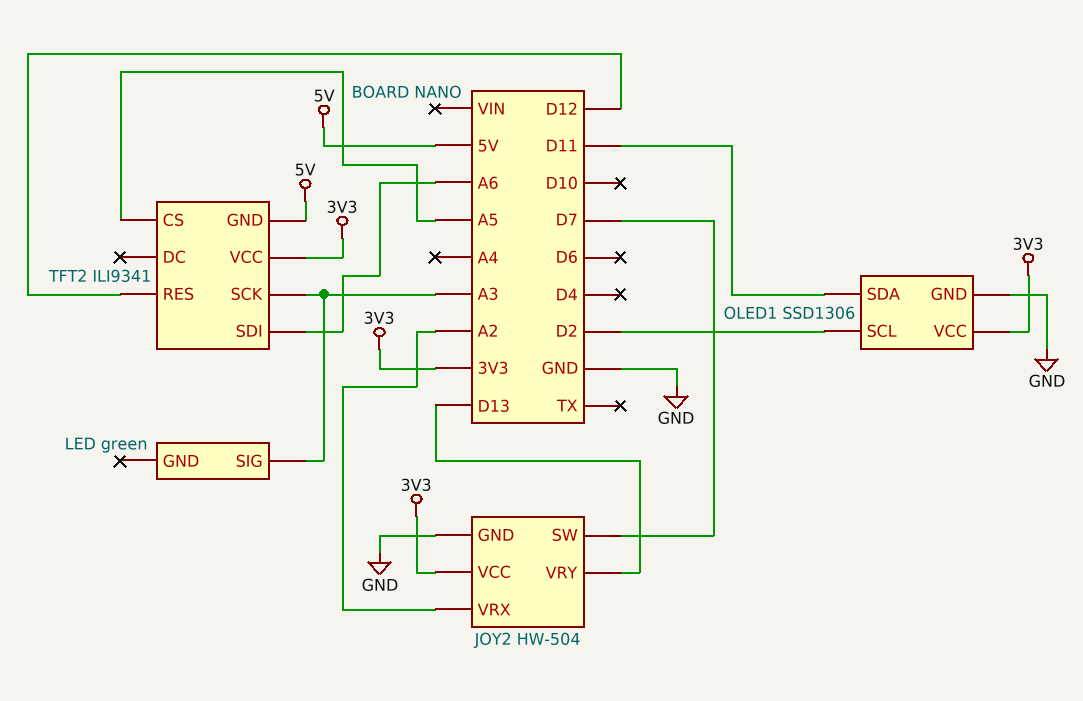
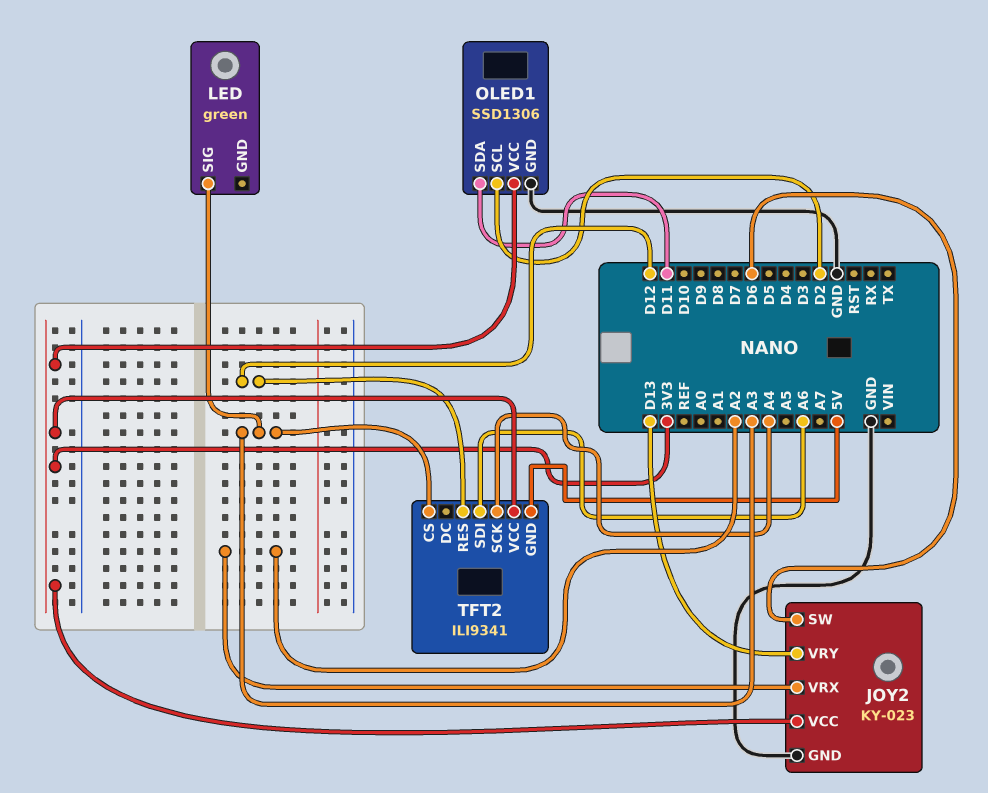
JOY2: HW-504 -> KY-023
JOY2 pin SW: D7 -> D6
TFT2 pin CS: A5 -> A3
TFT2 pin SCK: A3 -> A4

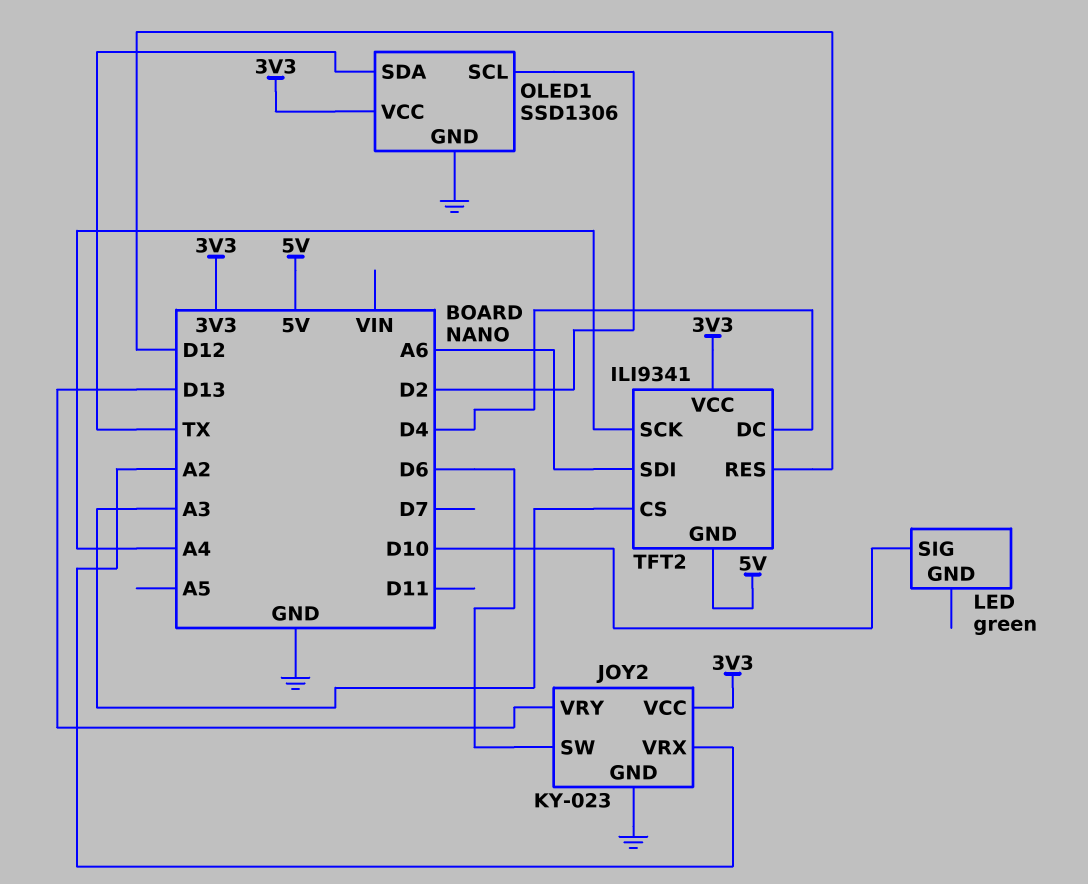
LED pin SIG: A3 -> D10
OLED1 pin SDA: D11 -> TX
TFT2 pin DC: none -> D4

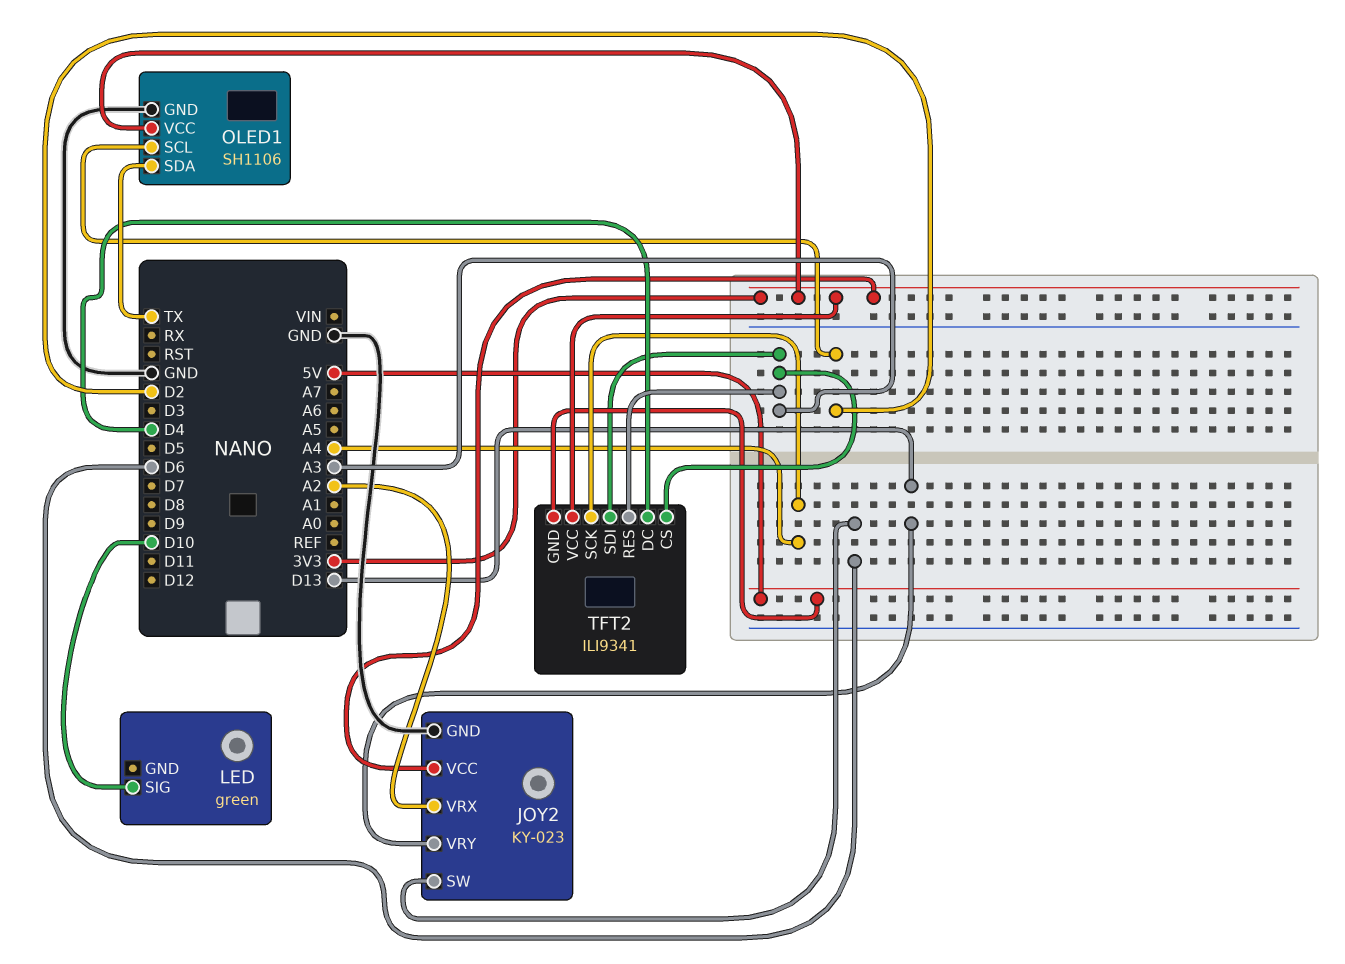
OLED1: SSD1306 -> SH1106
TFT2 pin RES: D12 -> A3
TFT2 pin SDI: A6 -> A3

